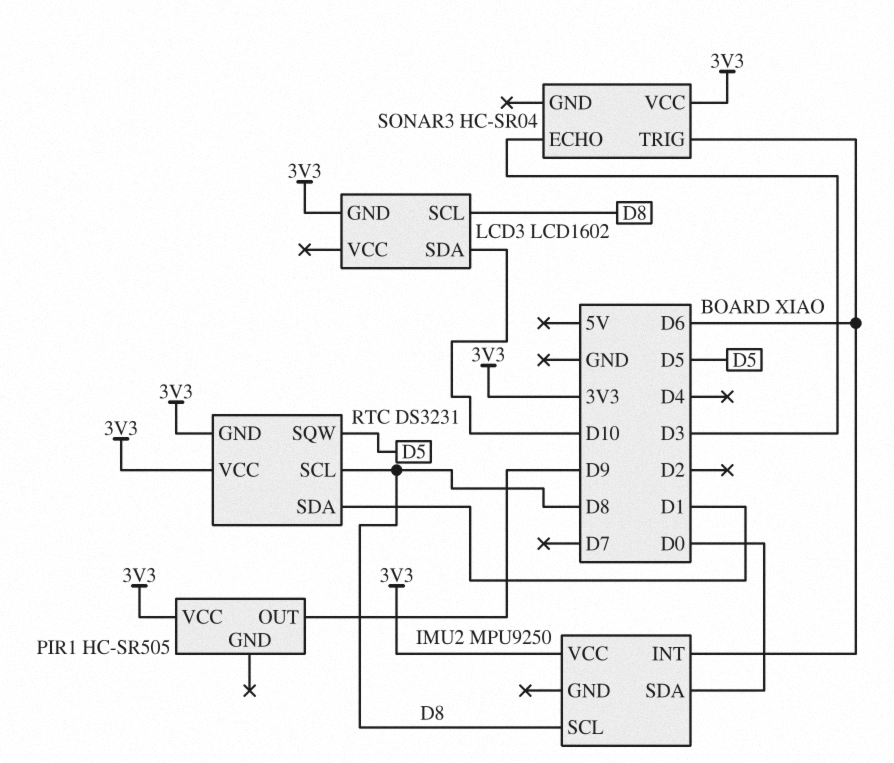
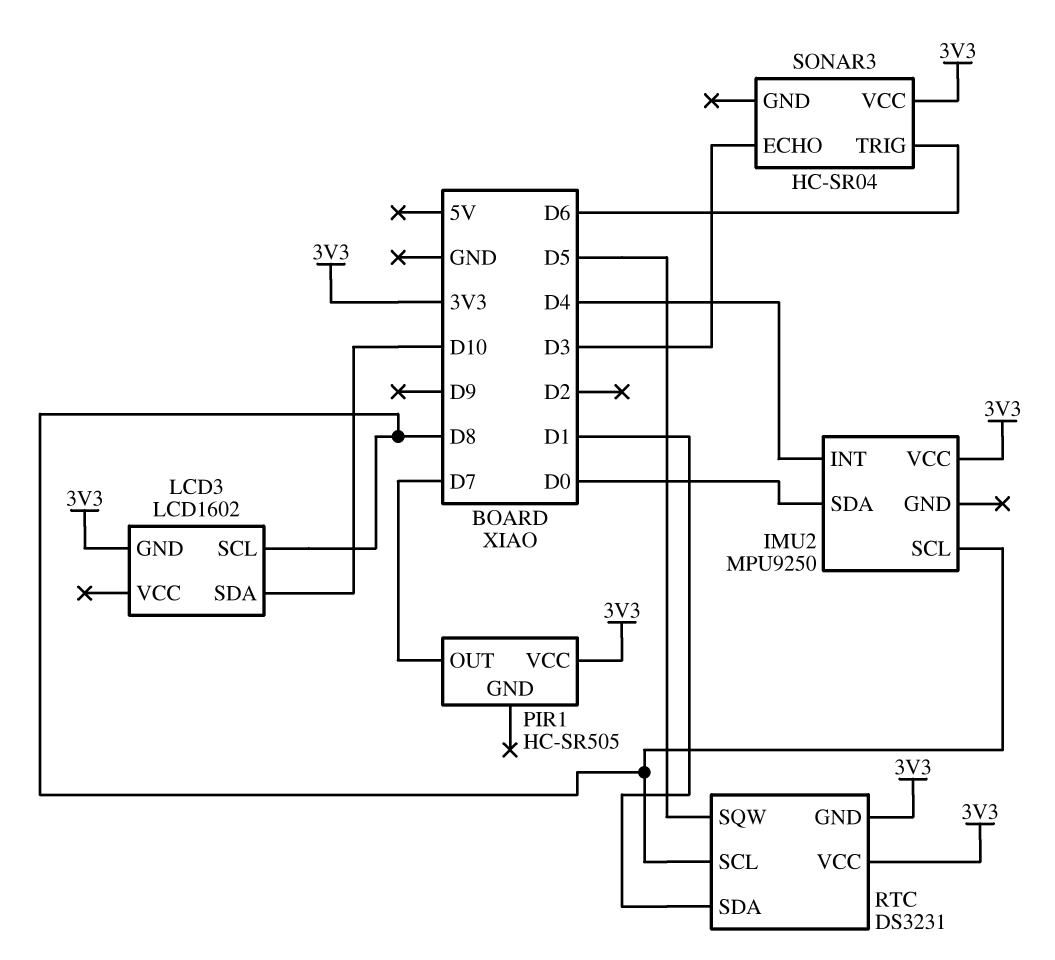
IMU2 pin INT: D6 -> D4
PIR1 pin OUT: D9 -> D7

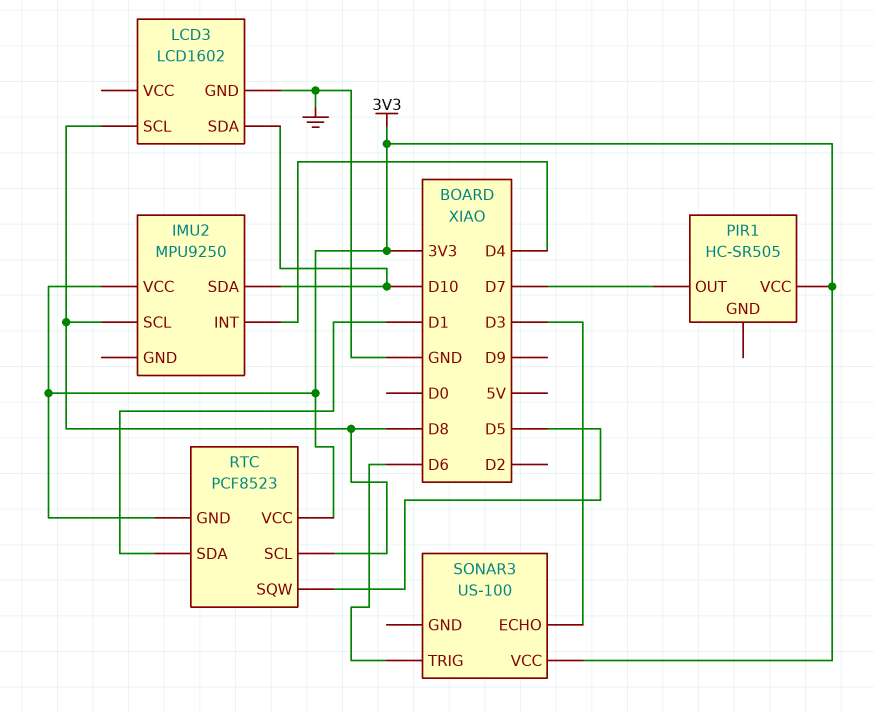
IMU2 pin SDA: D0 -> D10
LCD3 pin GND: 3V3 -> GND
RTC: DS3231 -> PCF8523
SONAR3: HC-SR04 -> US-100

